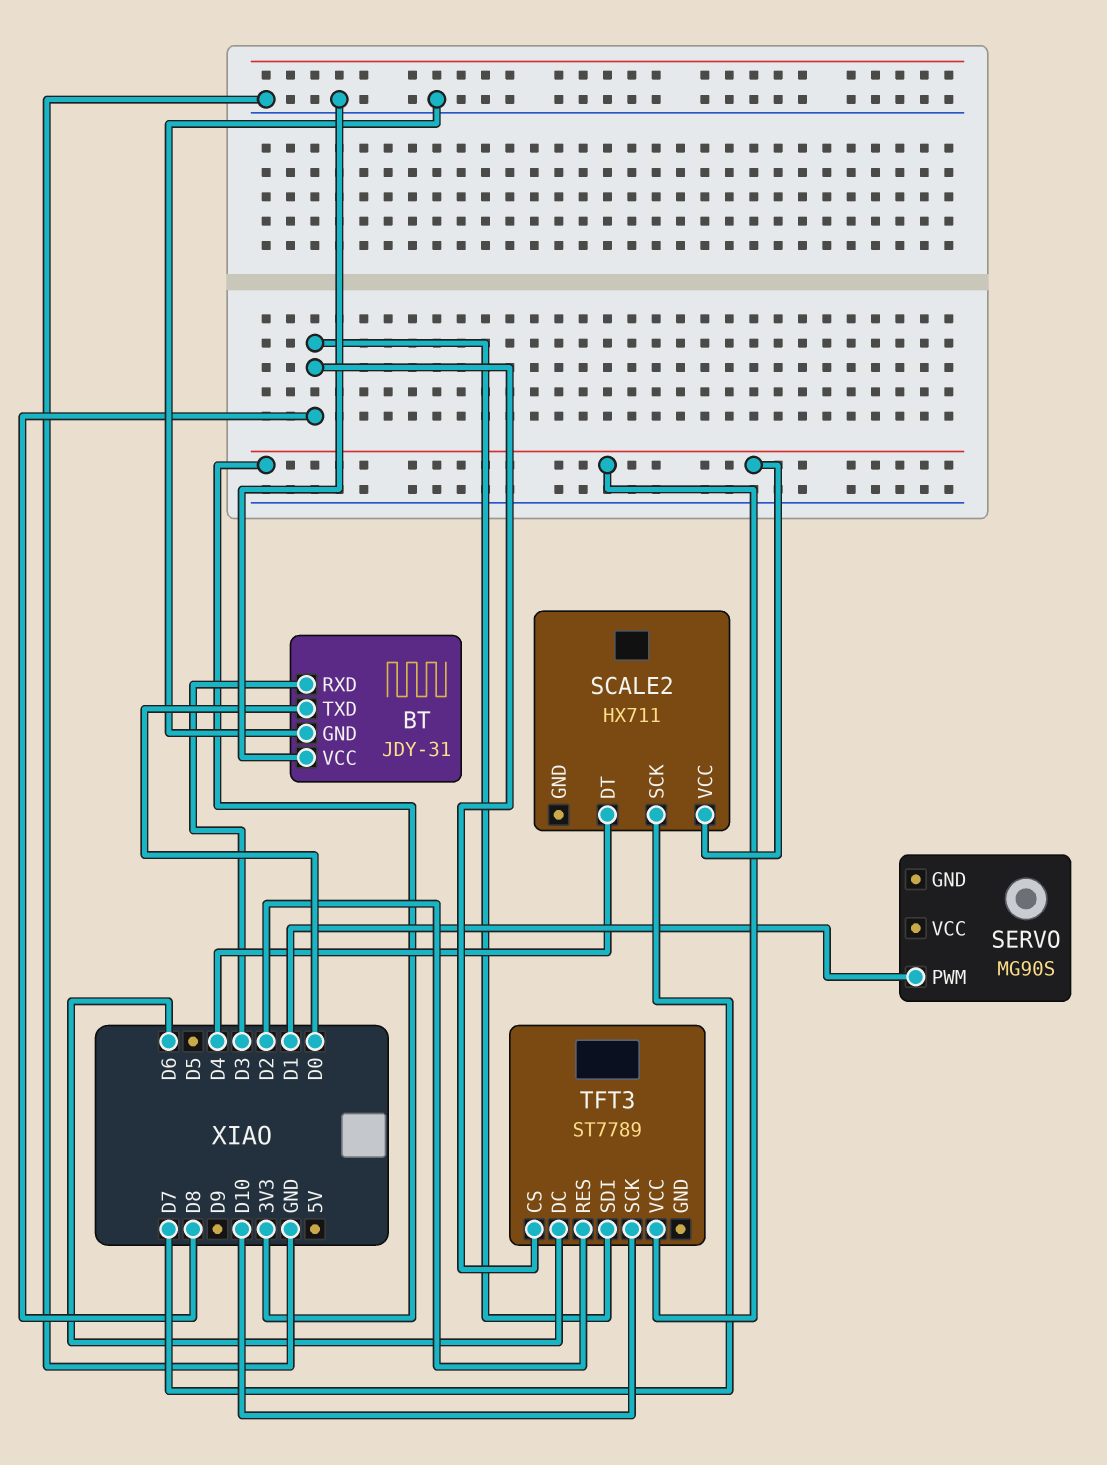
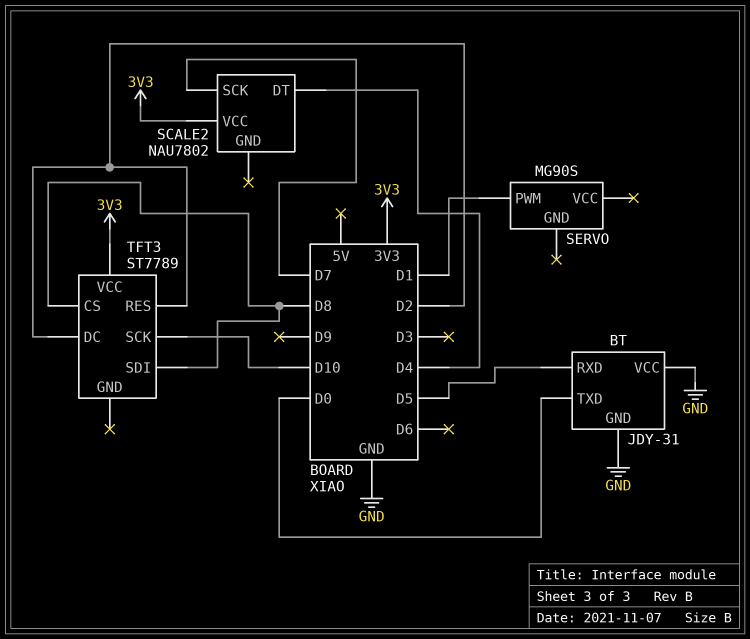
BT pin RXD: D3 -> D5
SCALE2: HX711 -> NAU7802
TFT3 pin DC: D6 -> D2

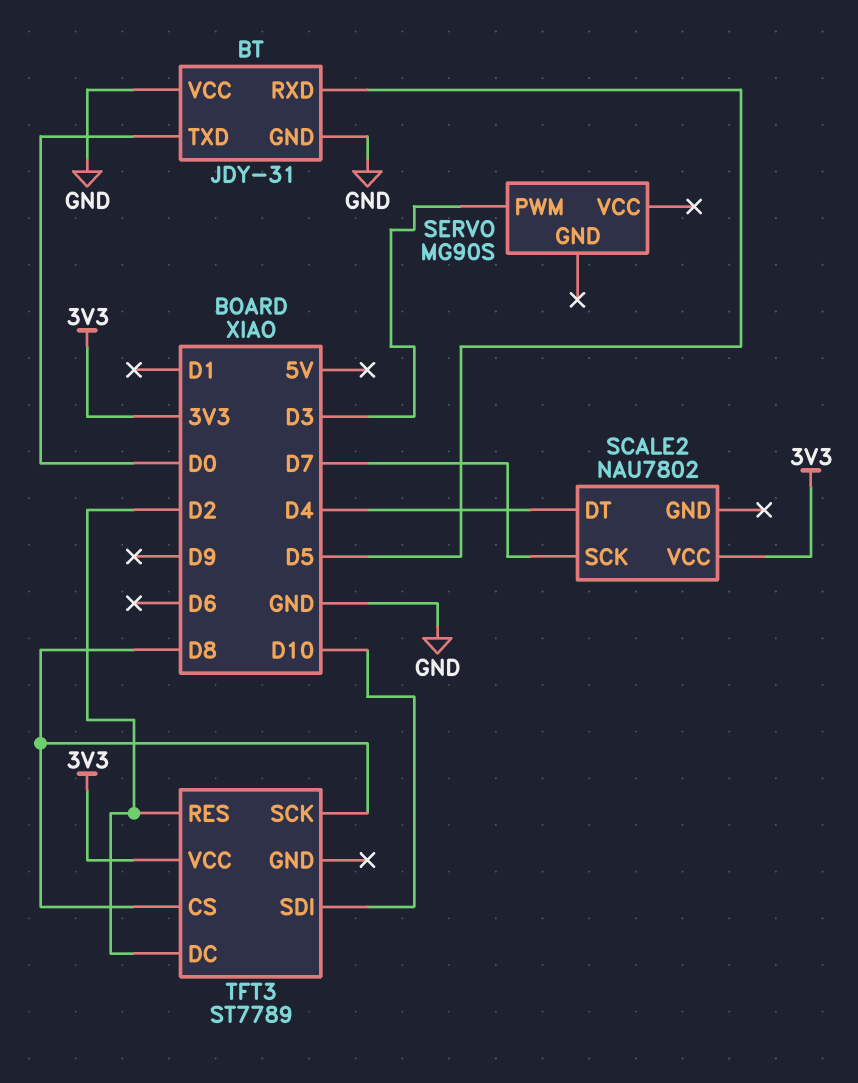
SERVO pin PWM: D1 -> D3
TFT3 pin SCK: D10 -> D8
TFT3 pin SDI: D8 -> D10

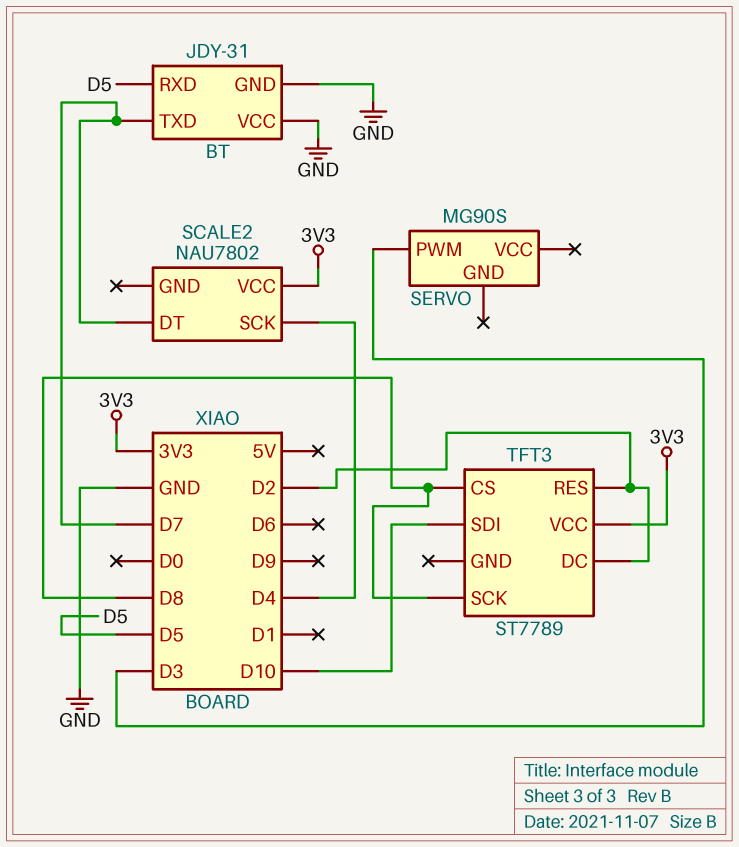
BT pin TXD: D0 -> D7
SCALE2 pin DT: D4 -> D7
SCALE2 pin SCK: D7 -> D4

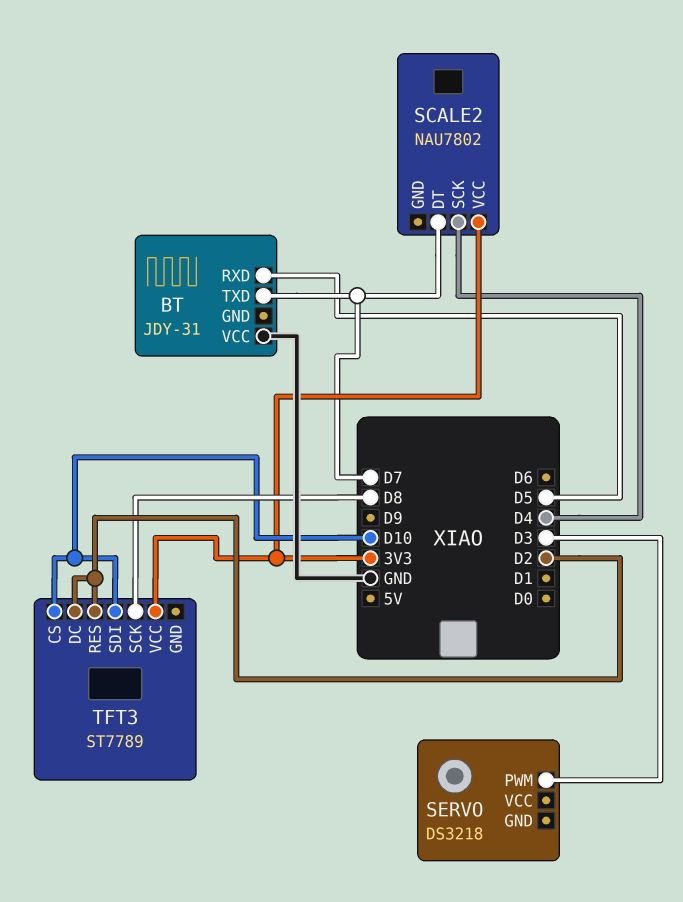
BT pin GND: GND -> none
SERVO: MG90S -> DS3218
TFT3 pin CS: D8 -> D10

